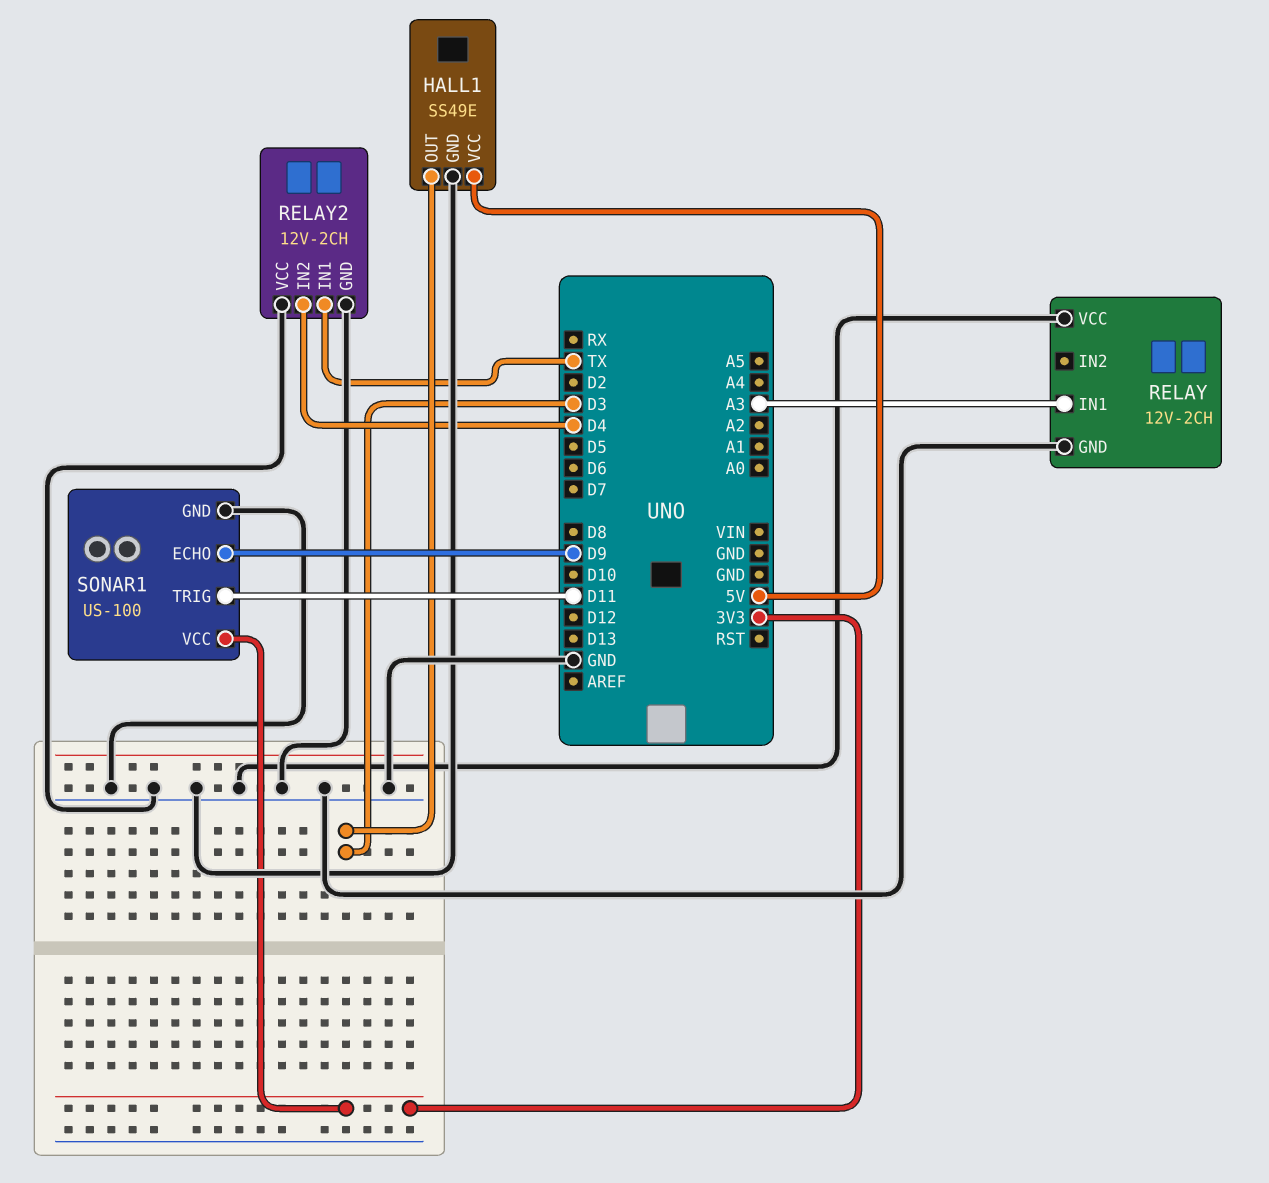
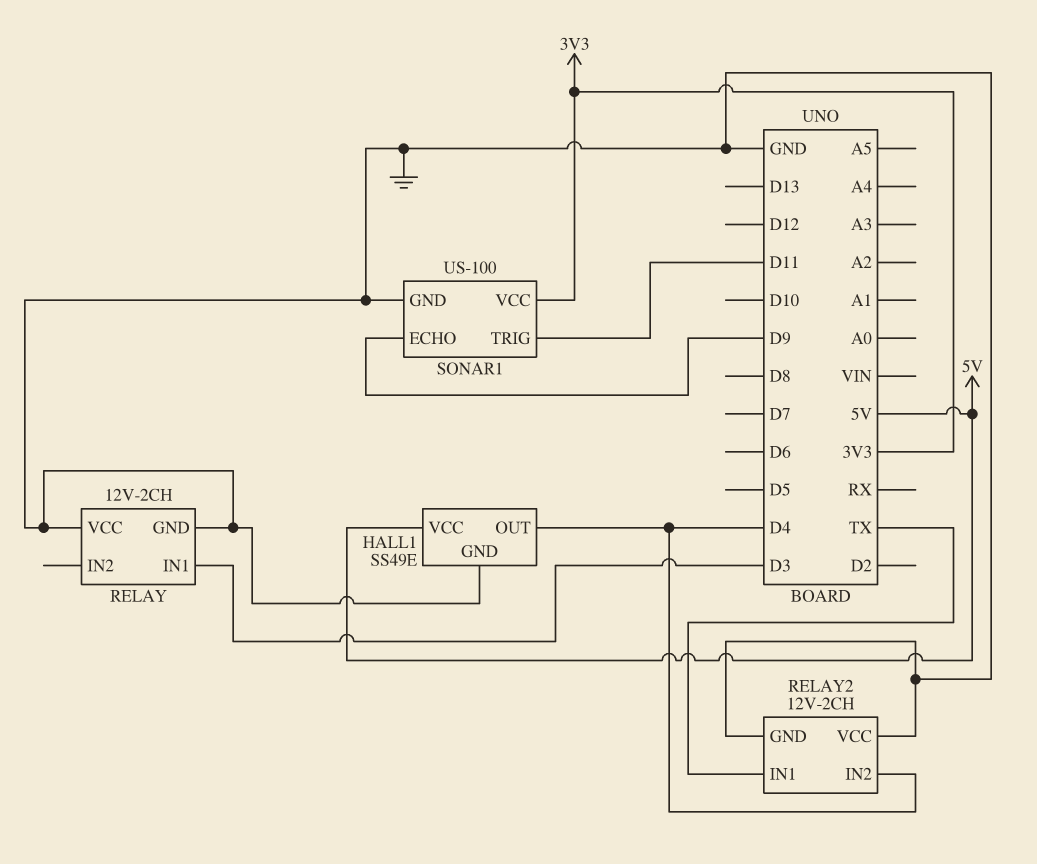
HALL1 pin OUT: D3 -> D4
RELAY pin IN1: A3 -> D3

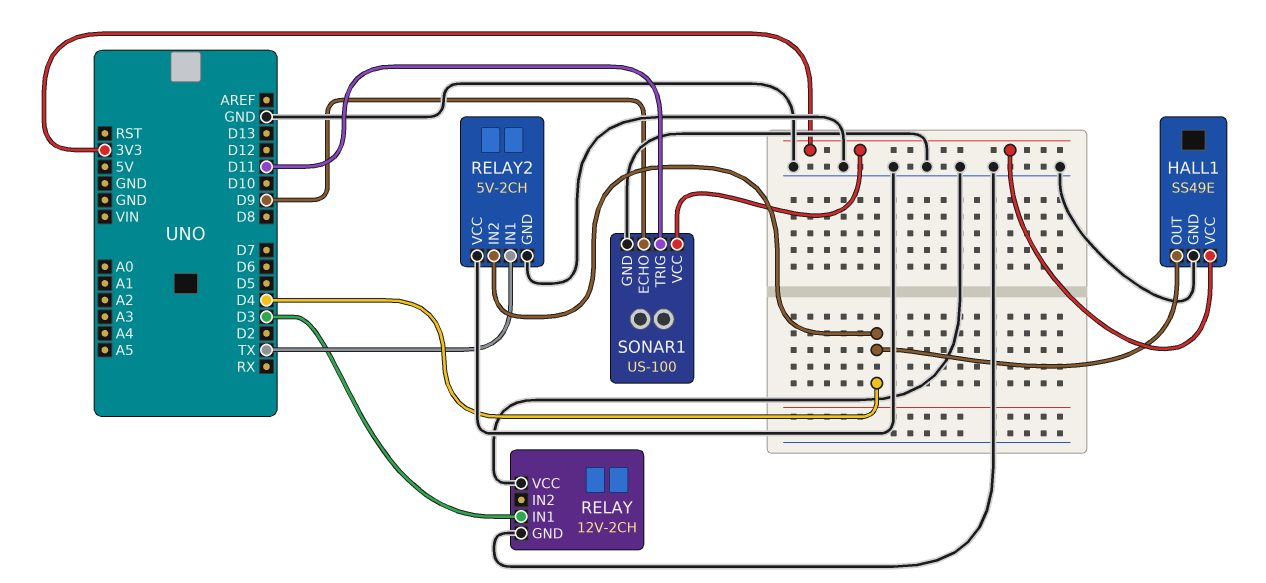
HALL1 pin VCC: 5V -> 3V3
RELAY2: 12V-2CH -> 5V-2CH

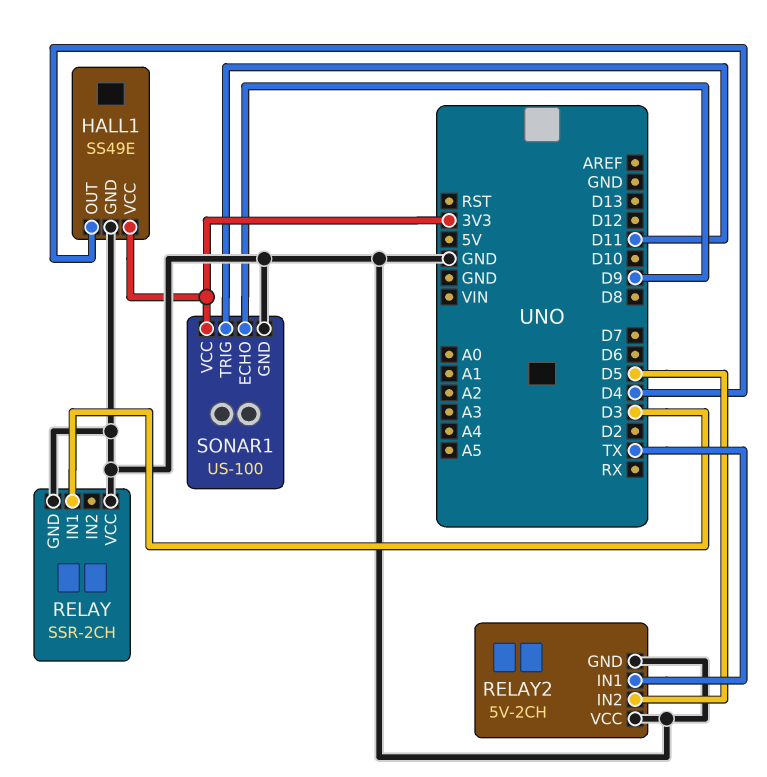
RELAY: 12V-2CH -> SSR-2CH
RELAY2 pin IN2: D4 -> D5

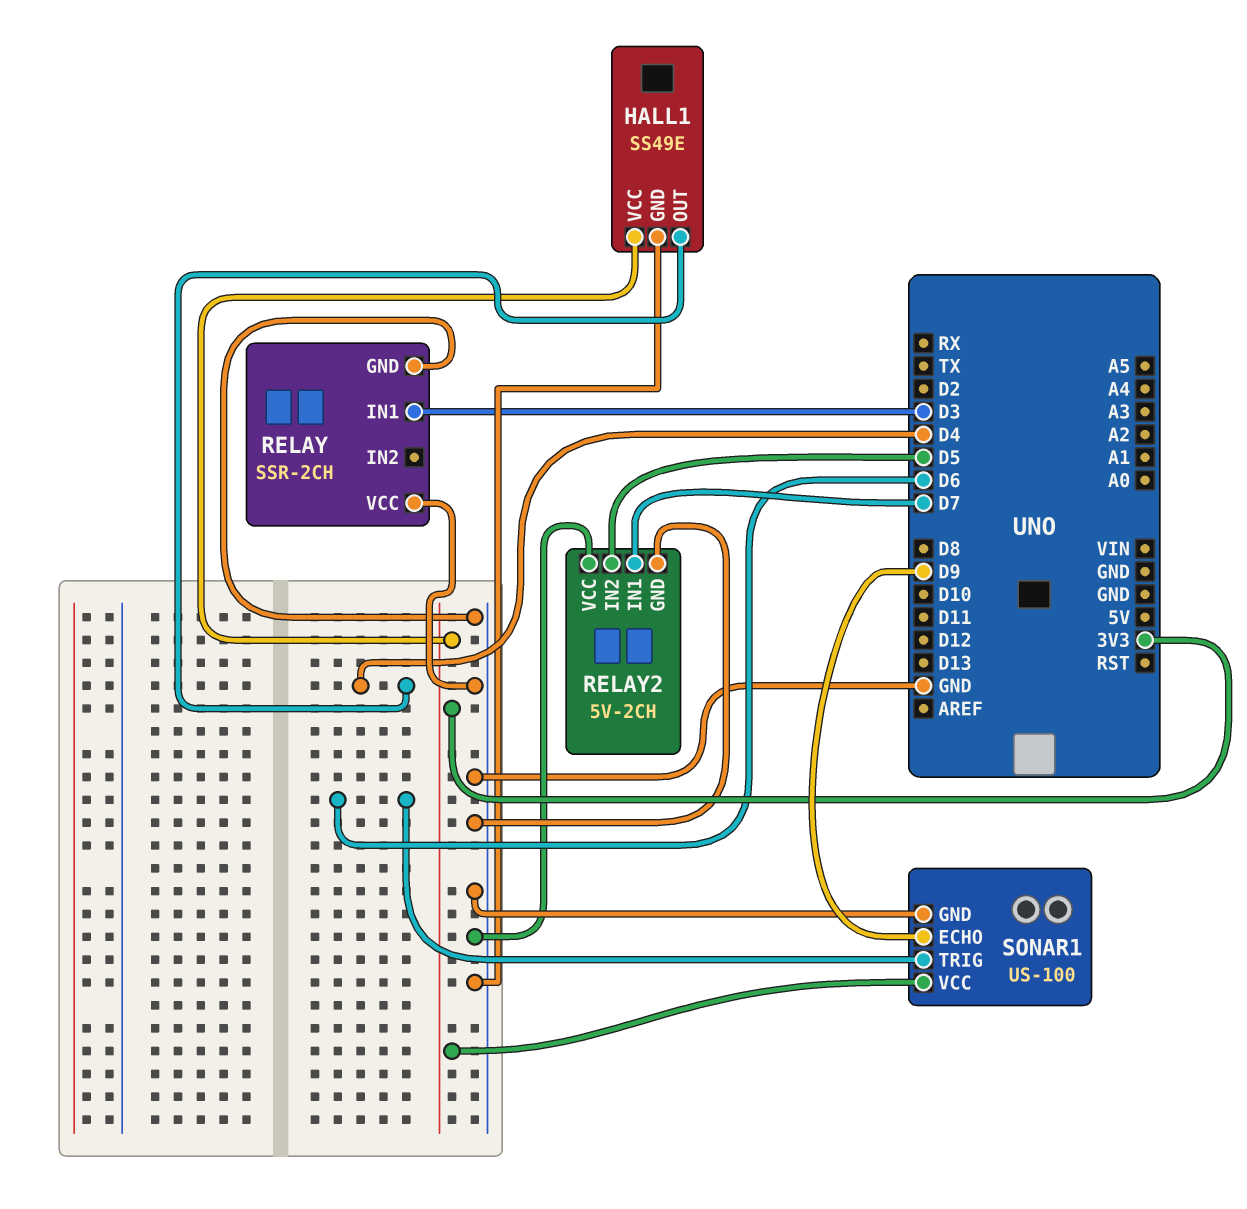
RELAY2 pin IN1: TX -> D7
SONAR1 pin TRIG: D11 -> D6

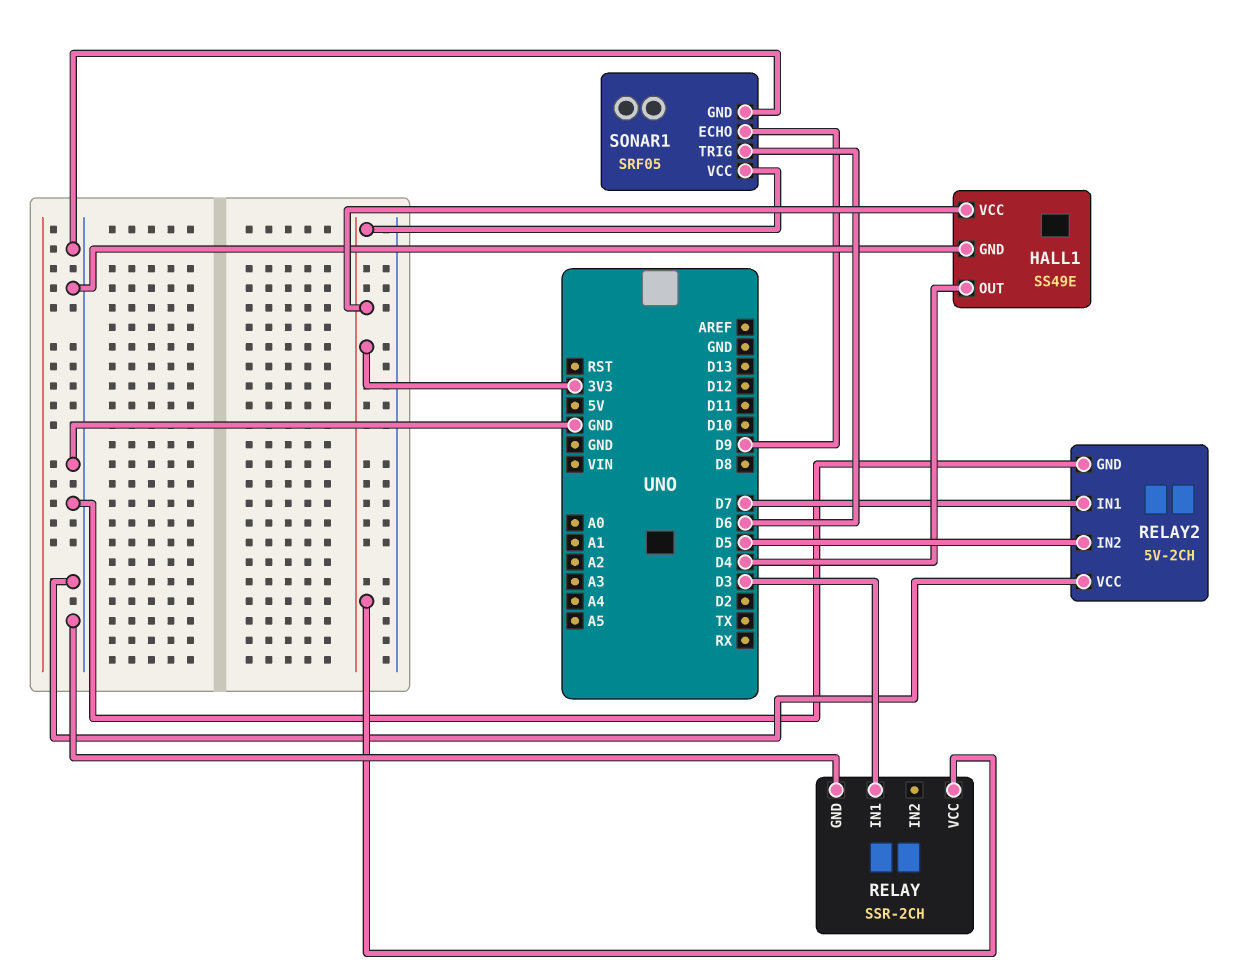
RELAY pin VCC: GND -> 3V3
SONAR1: US-100 -> SRF05

